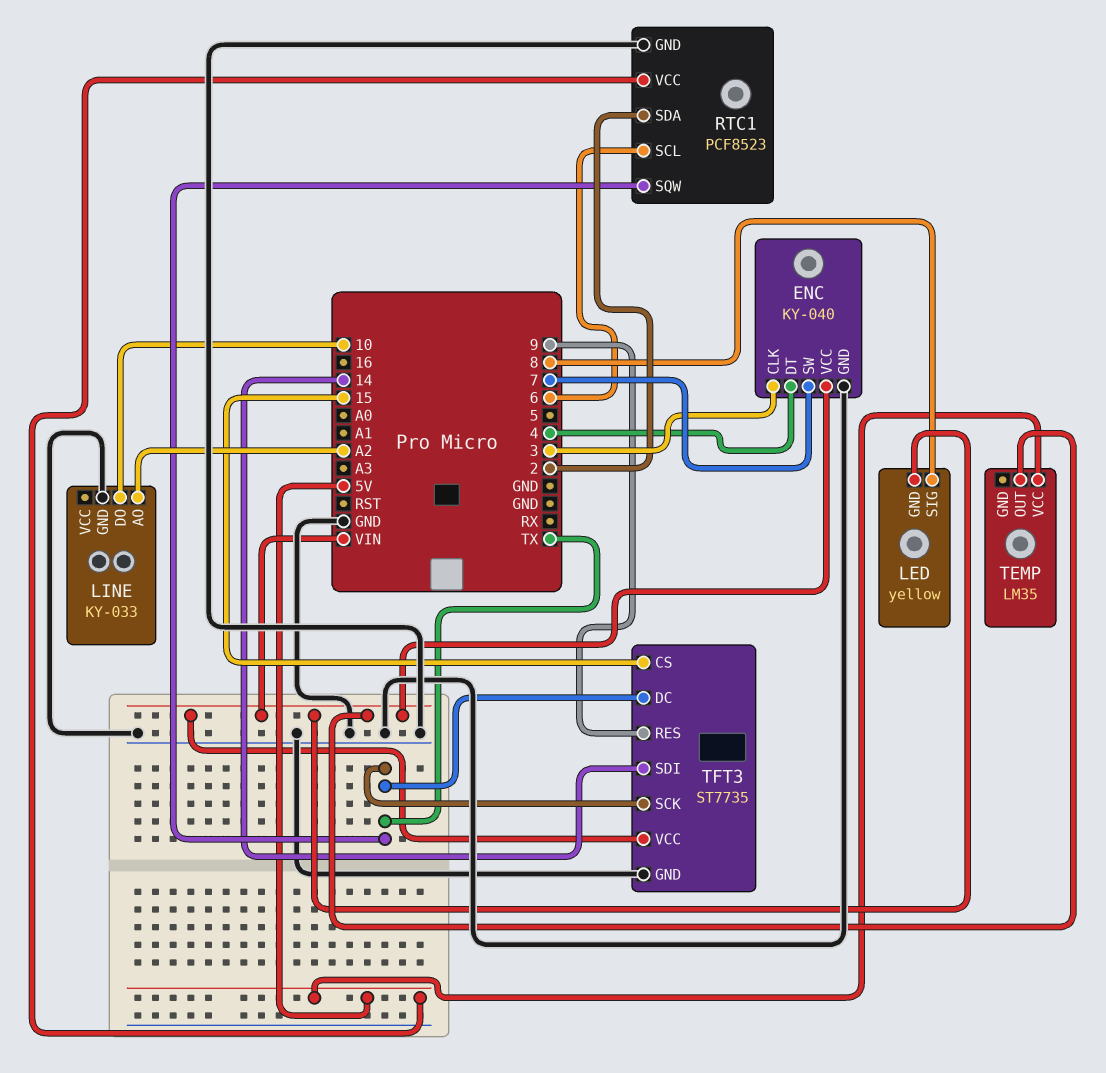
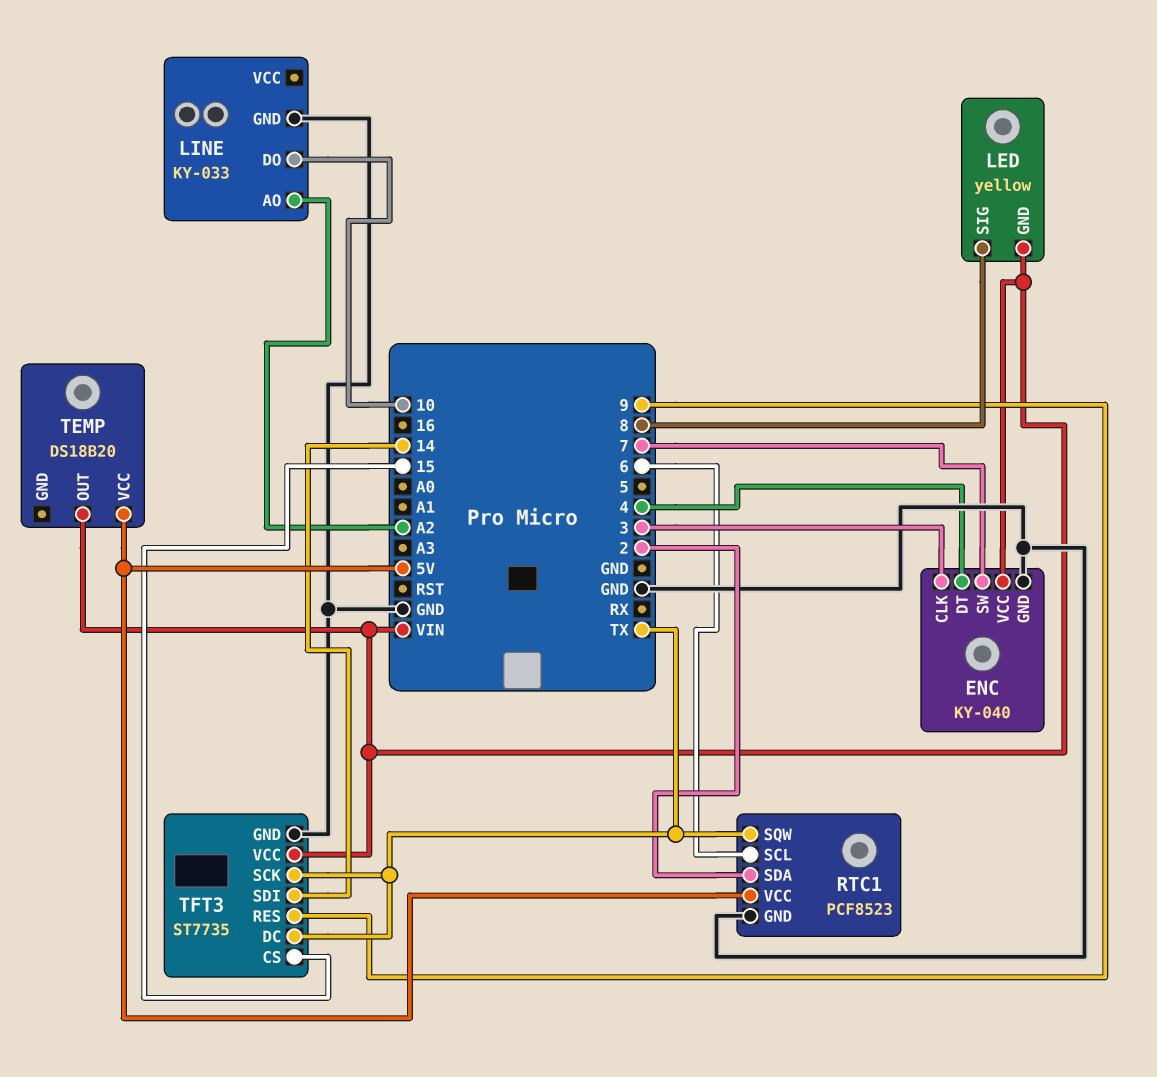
TEMP: LM35 -> DS18B20

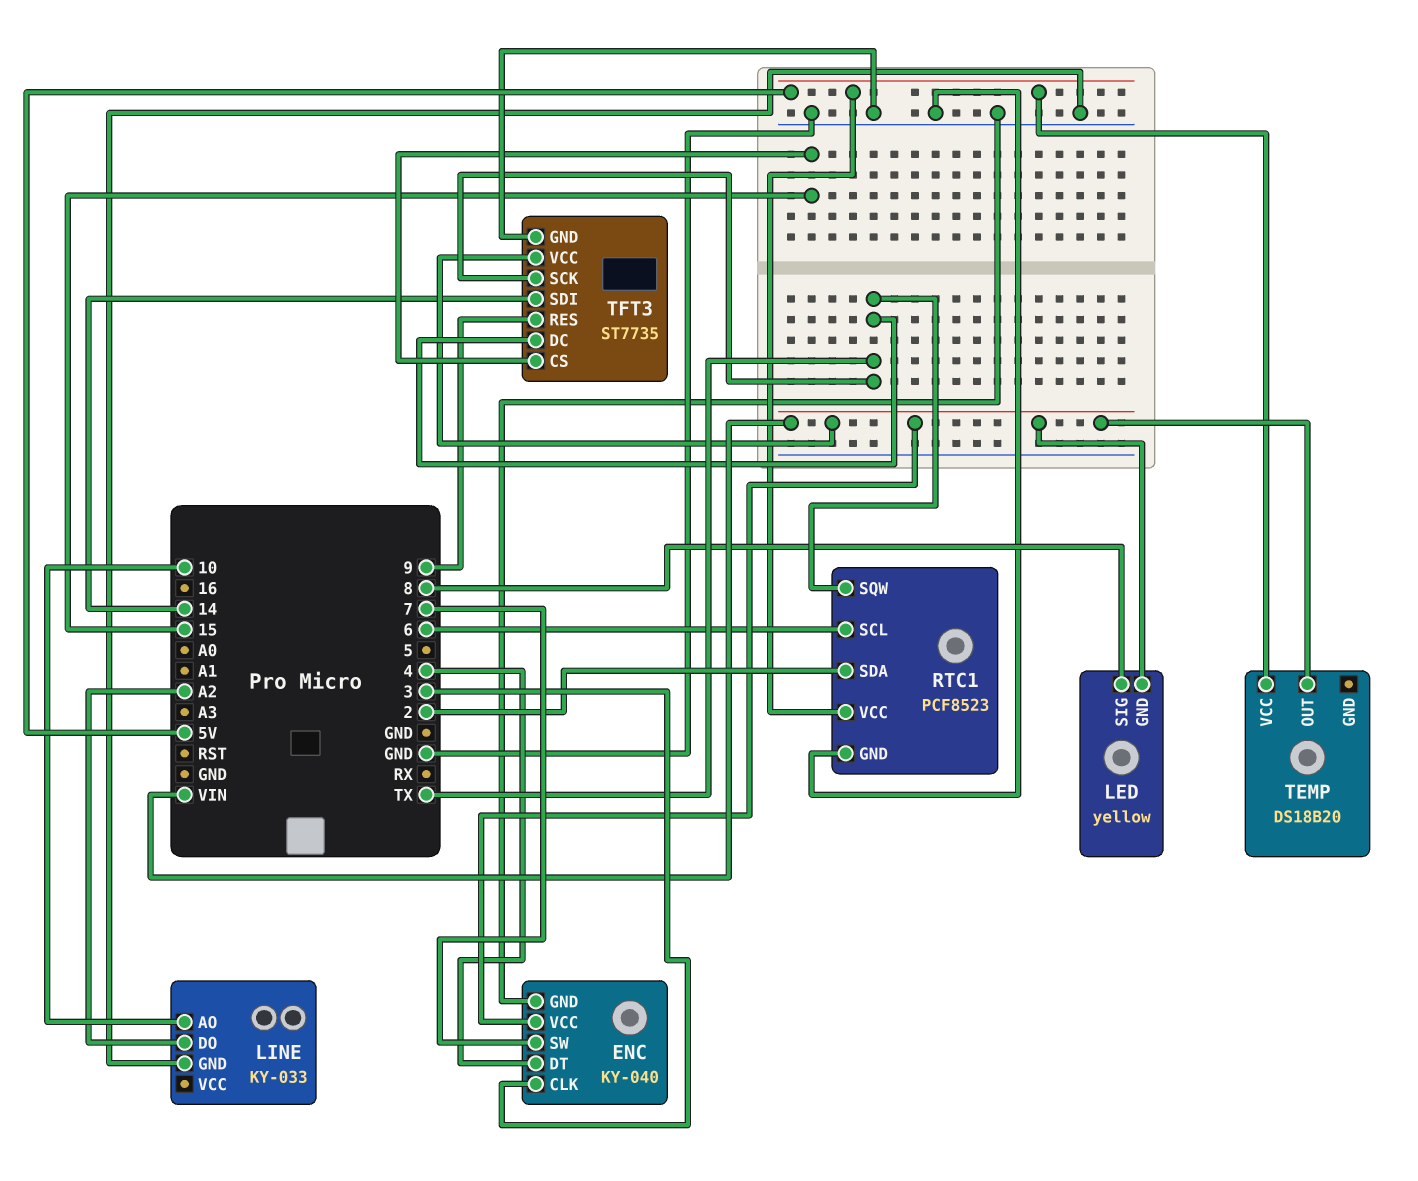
LINE pin AO: A2 -> 10
LINE pin DO: 10 -> A2

